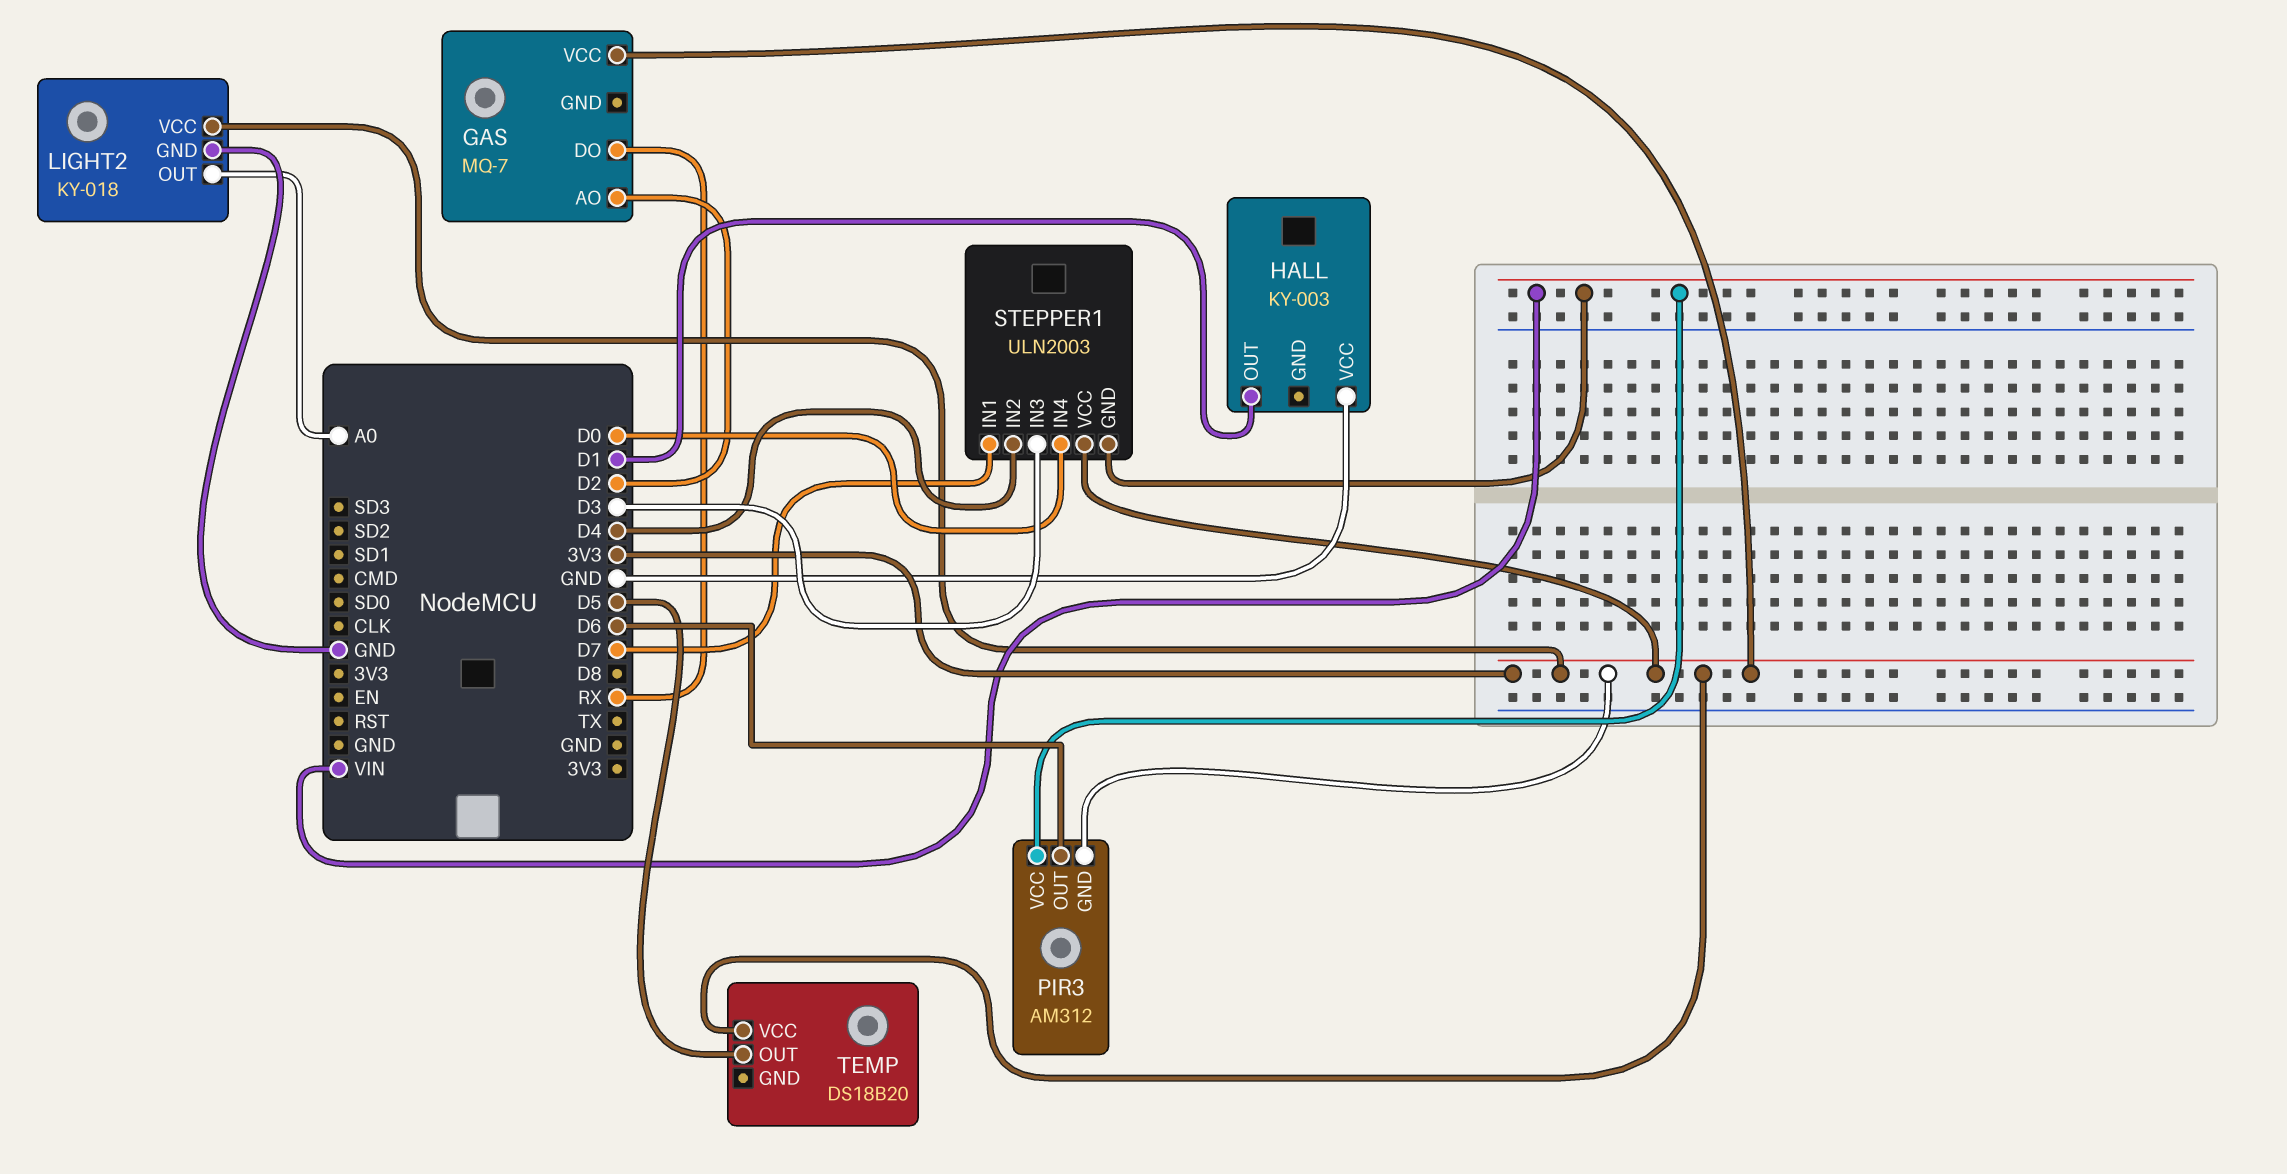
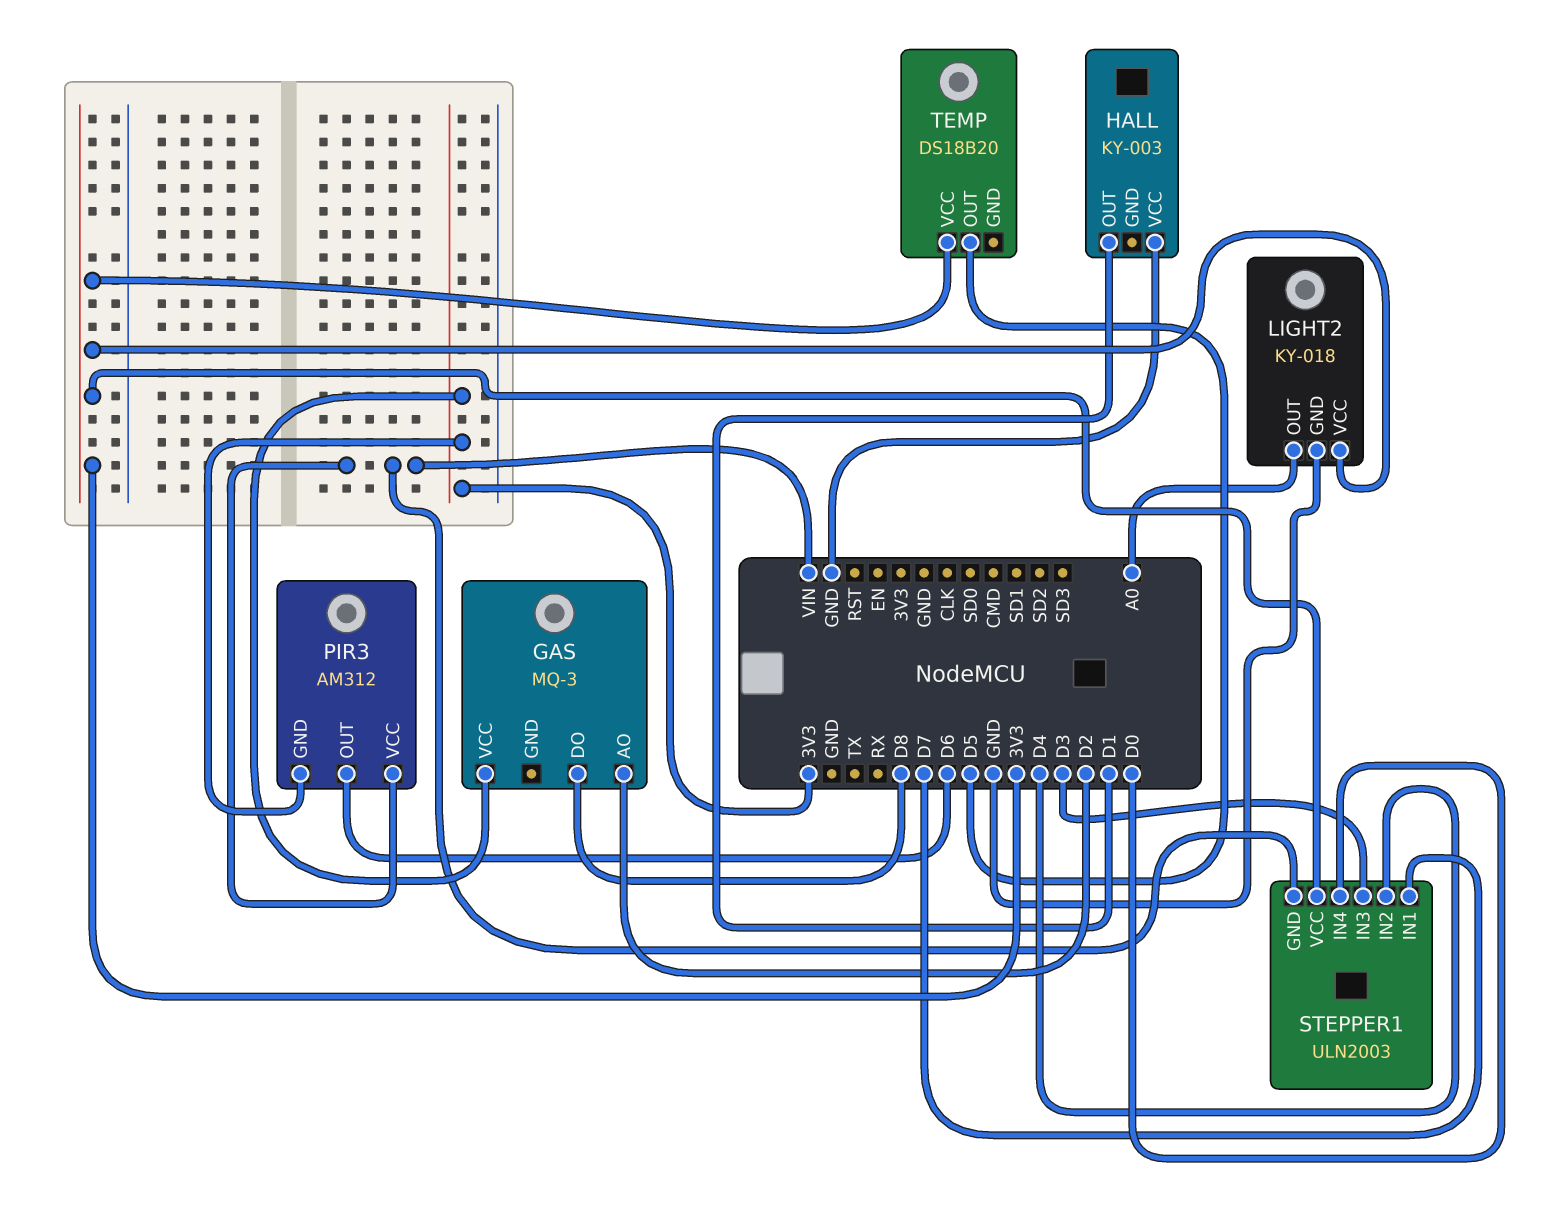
GAS: MQ-7 -> MQ-3
GAS pin DO: RX -> D8

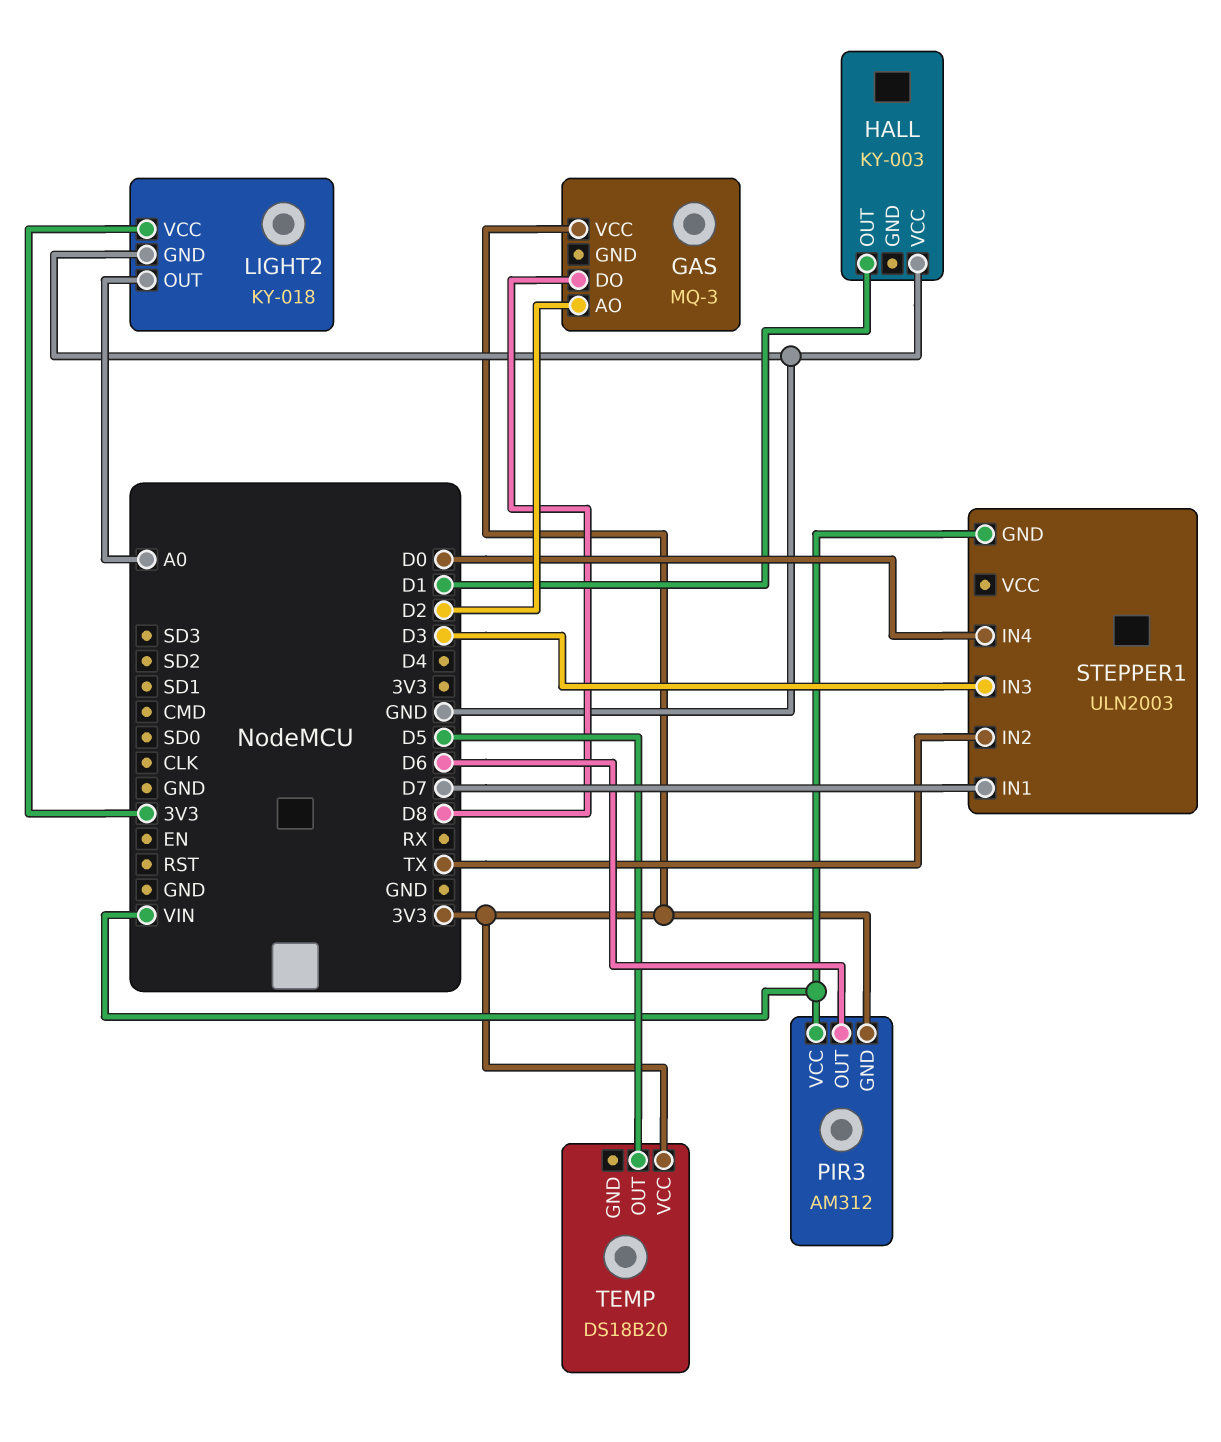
STEPPER1 pin IN2: D4 -> TX
STEPPER1 pin VCC: 3V3 -> none

